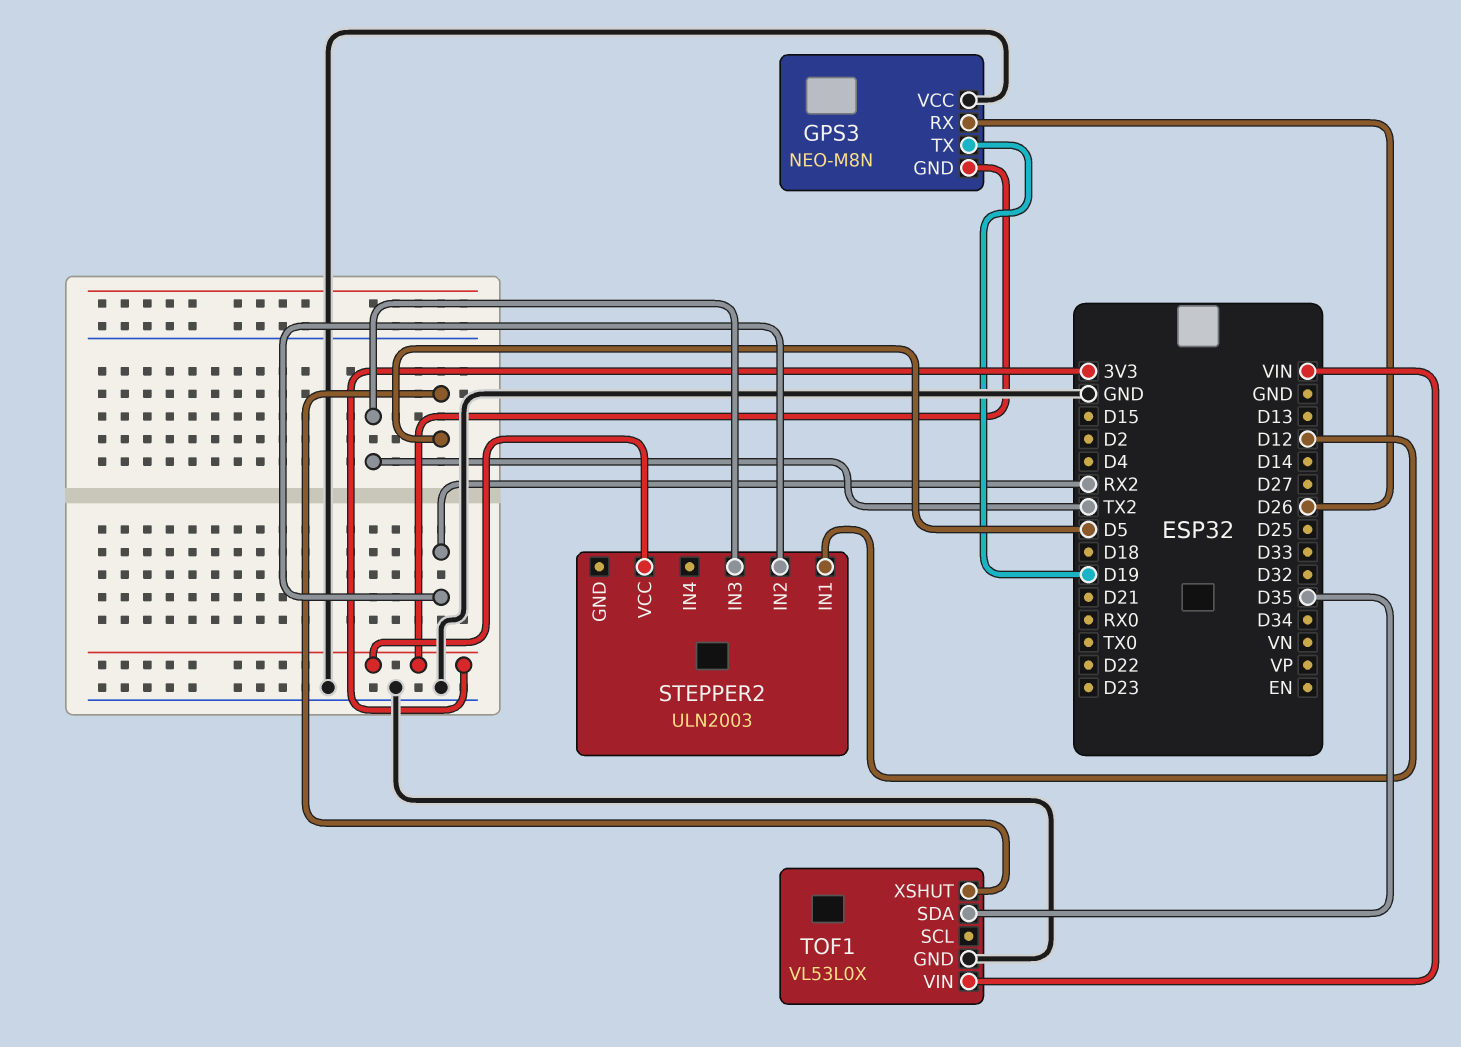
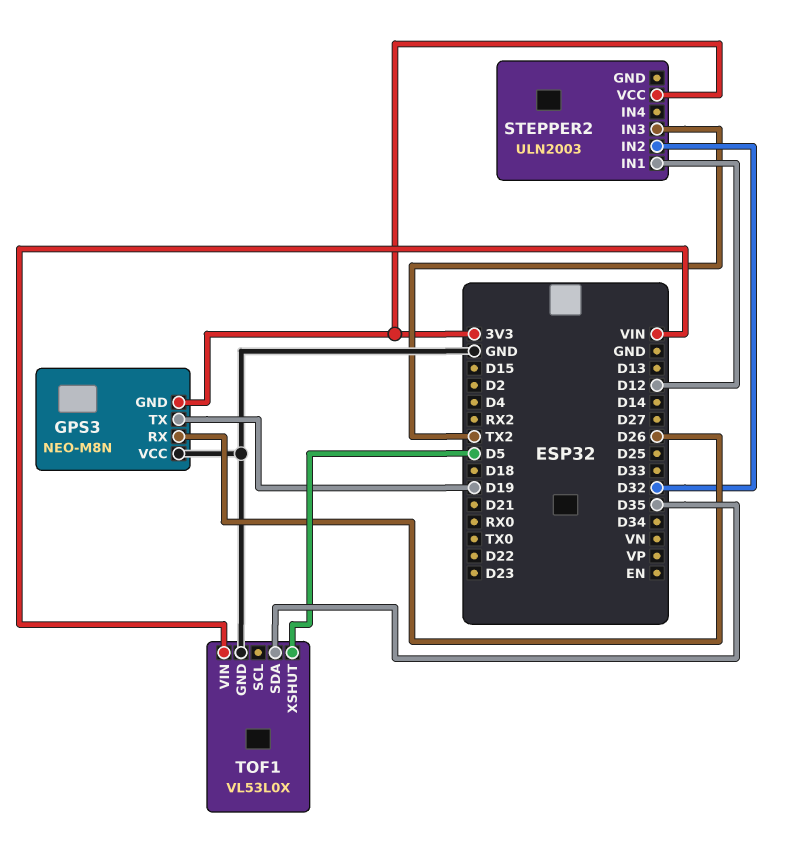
STEPPER2 pin IN2: RX2 -> D32

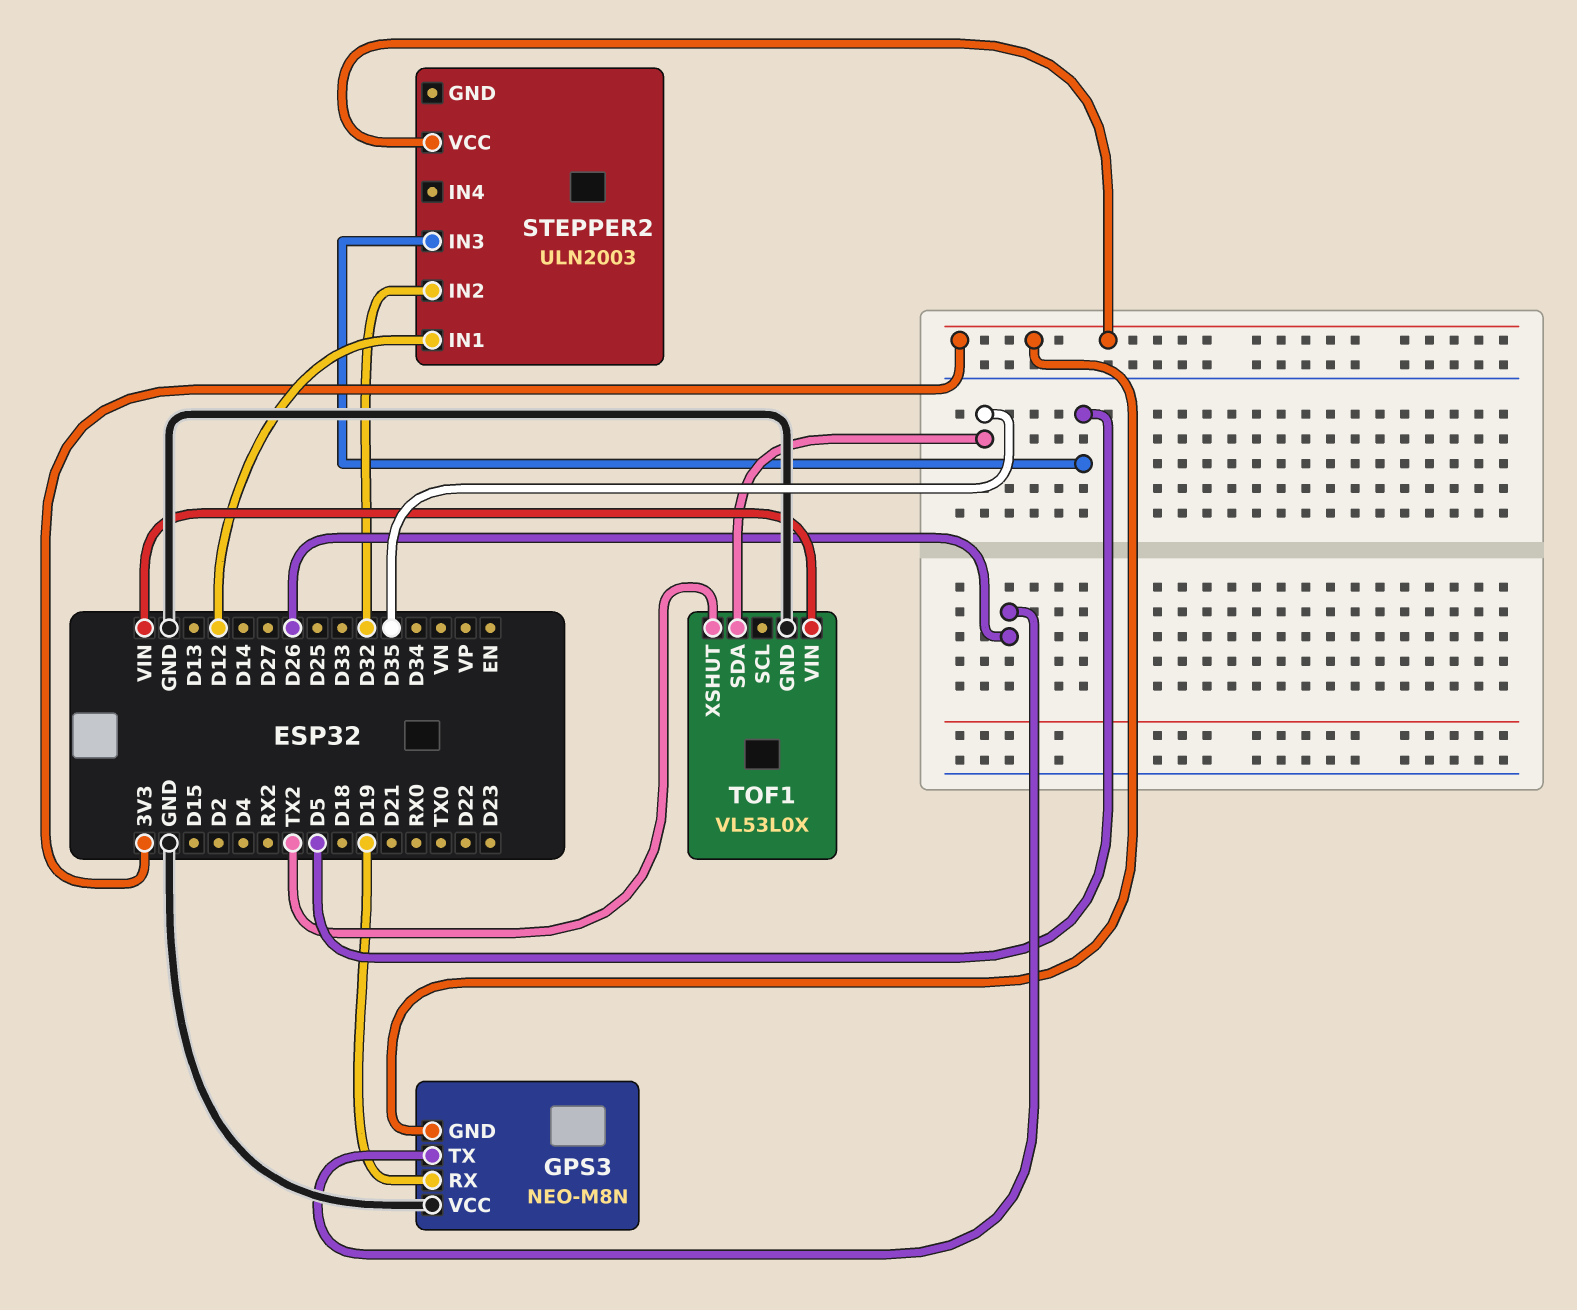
GPS3 pin RX: D26 -> D19
GPS3 pin TX: D19 -> D26
STEPPER2 pin IN3: TX2 -> D5
TOF1 pin XSHUT: D5 -> TX2

